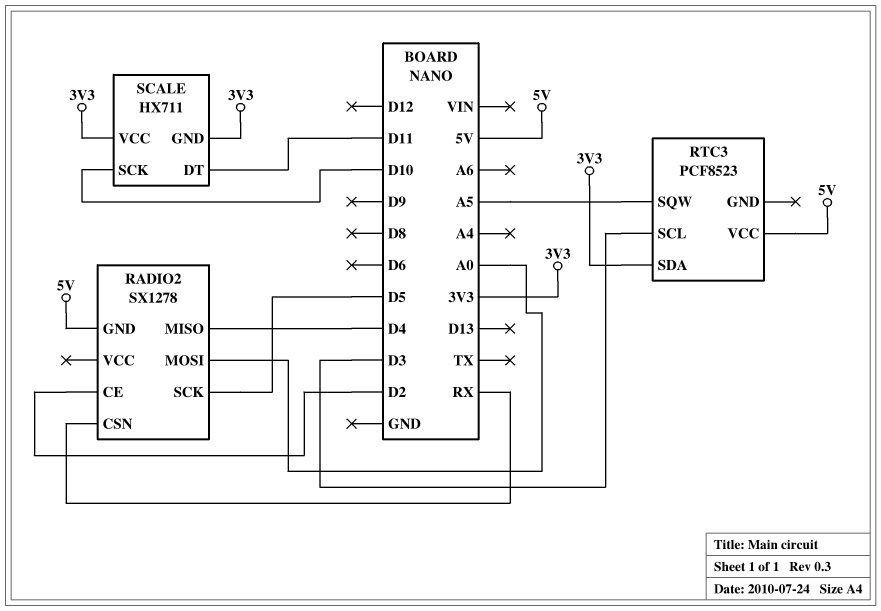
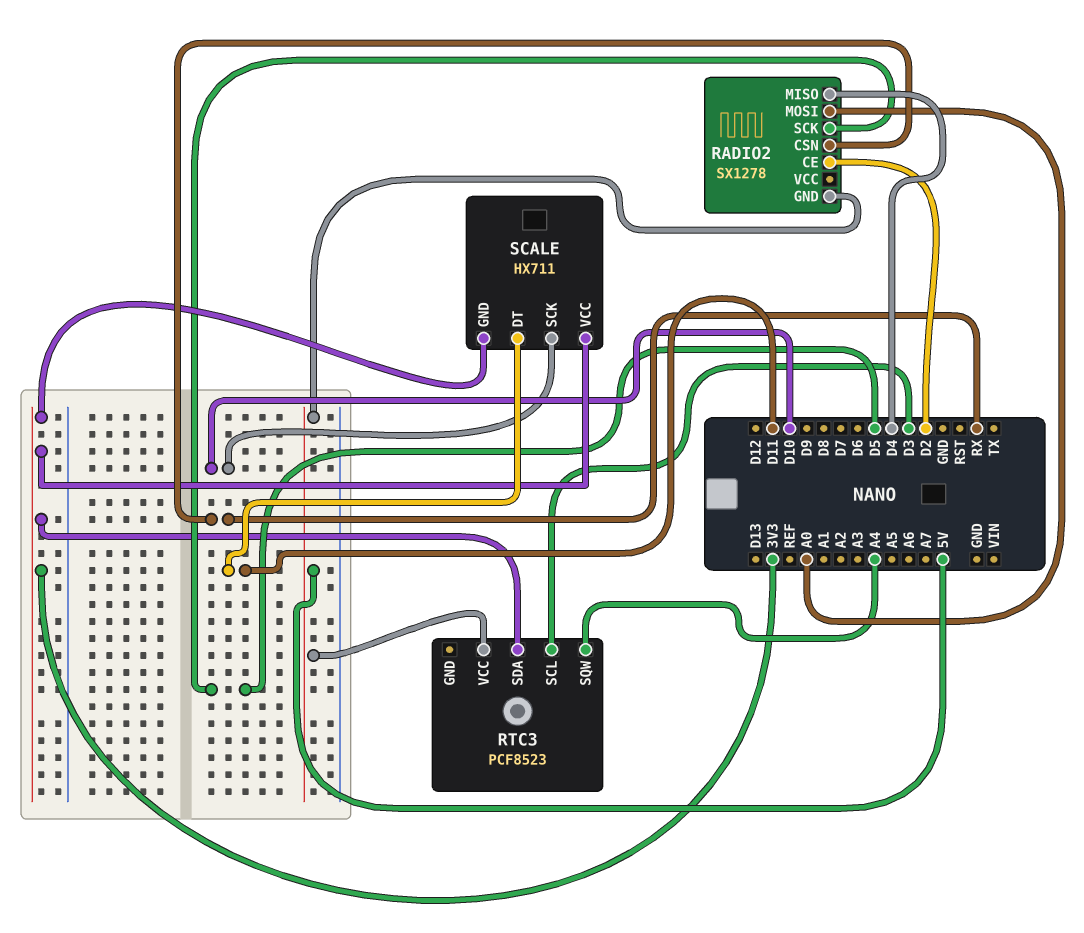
RTC3 pin SQW: A5 -> A4

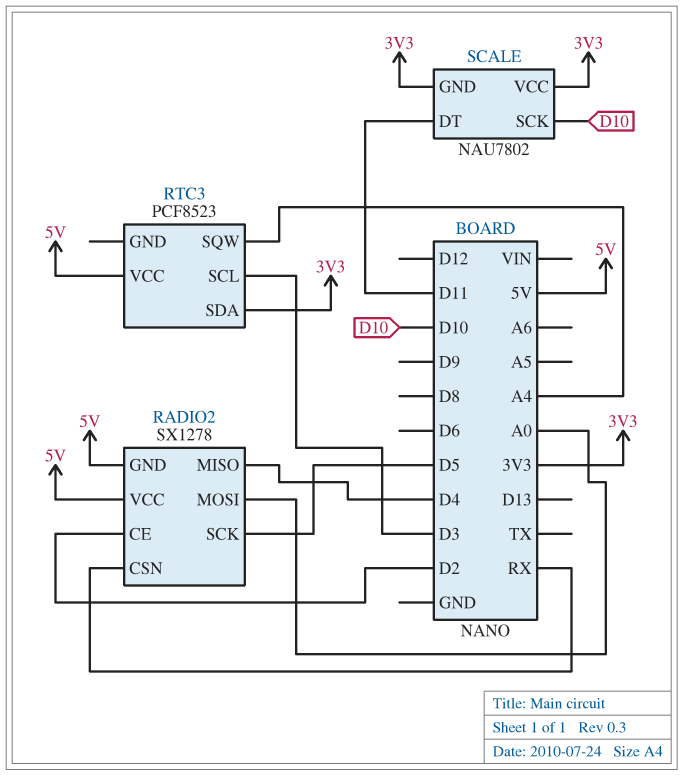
RADIO2 pin VCC: none -> 5V
SCALE: HX711 -> NAU7802

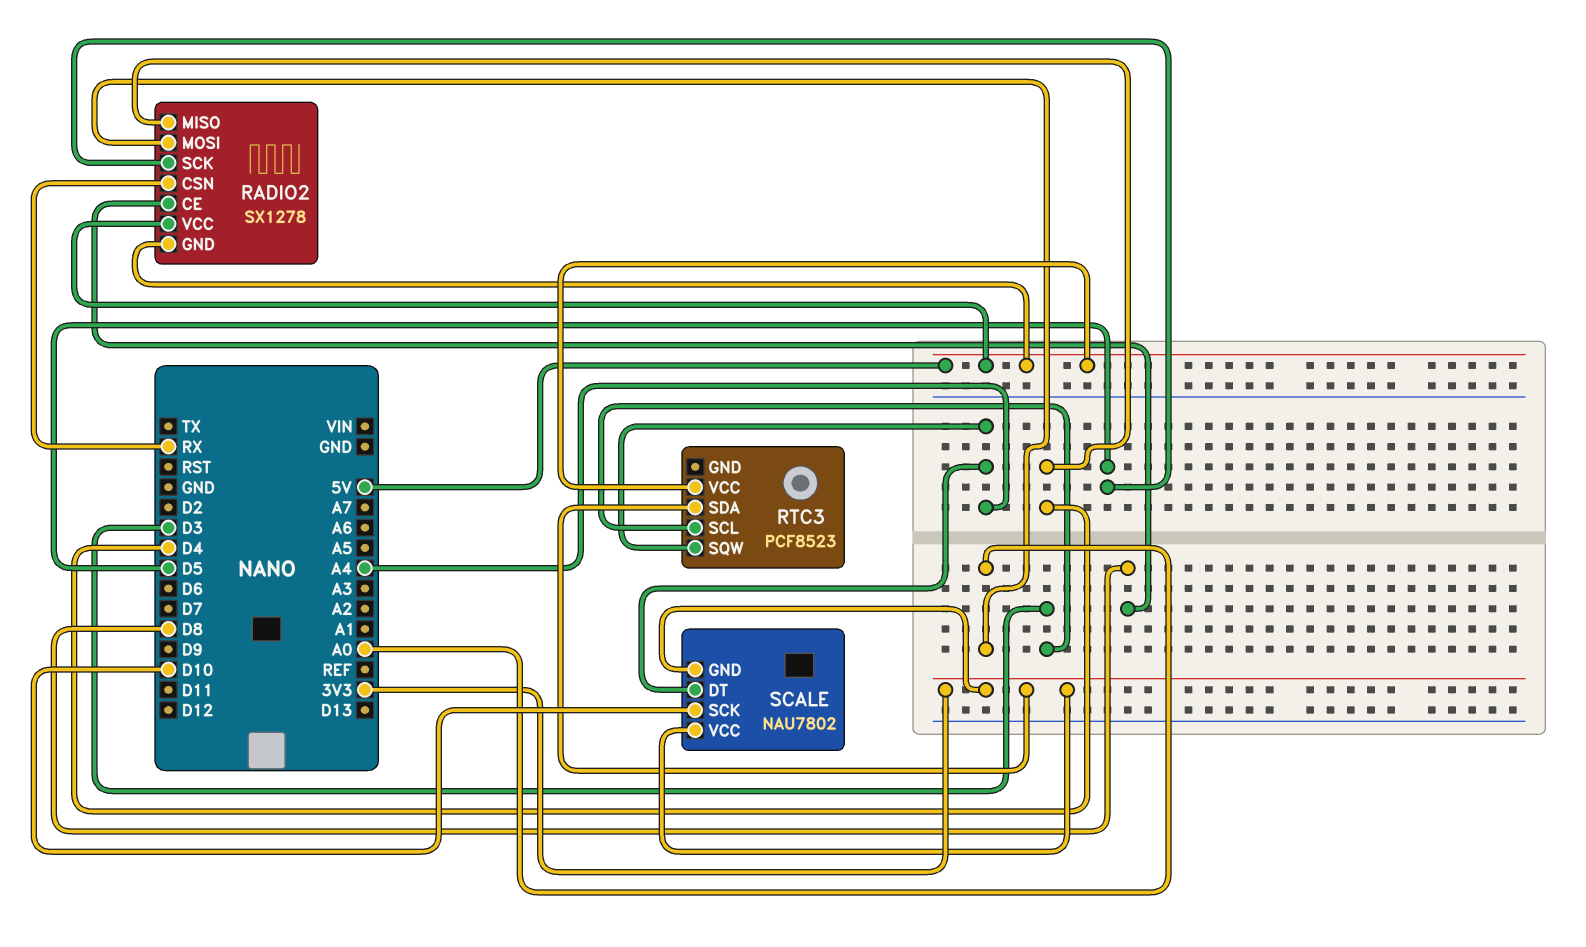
RADIO2 pin CE: D2 -> D8
SCALE pin DT: D11 -> A4

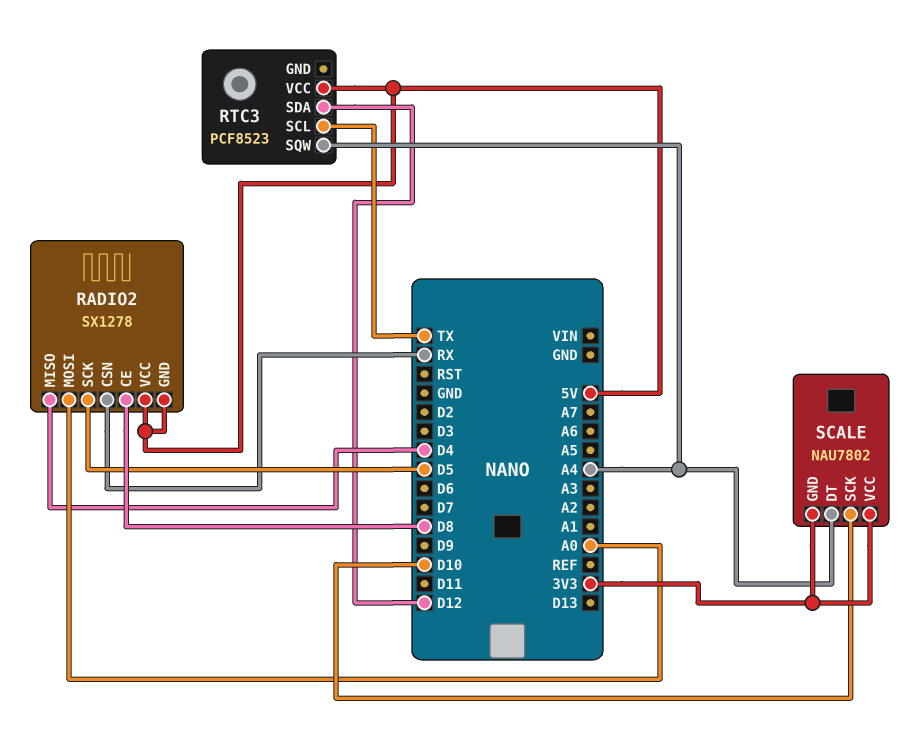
RTC3 pin SCL: D3 -> TX
RTC3 pin SDA: 3V3 -> D12

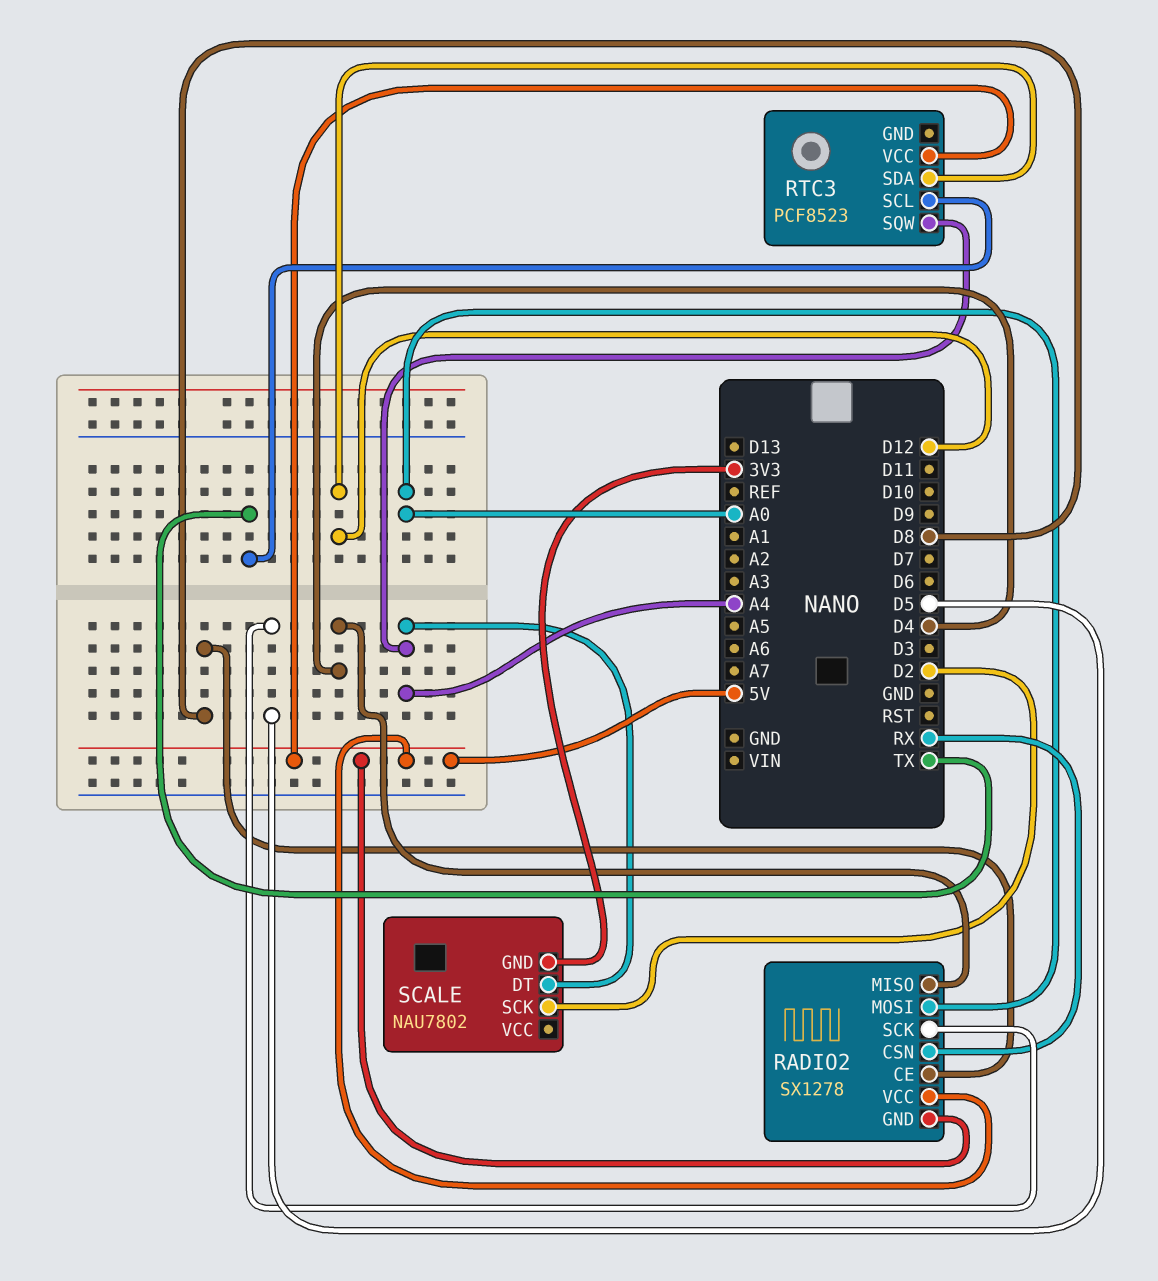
SCALE pin SCK: D10 -> D2
SCALE pin VCC: 3V3 -> none

